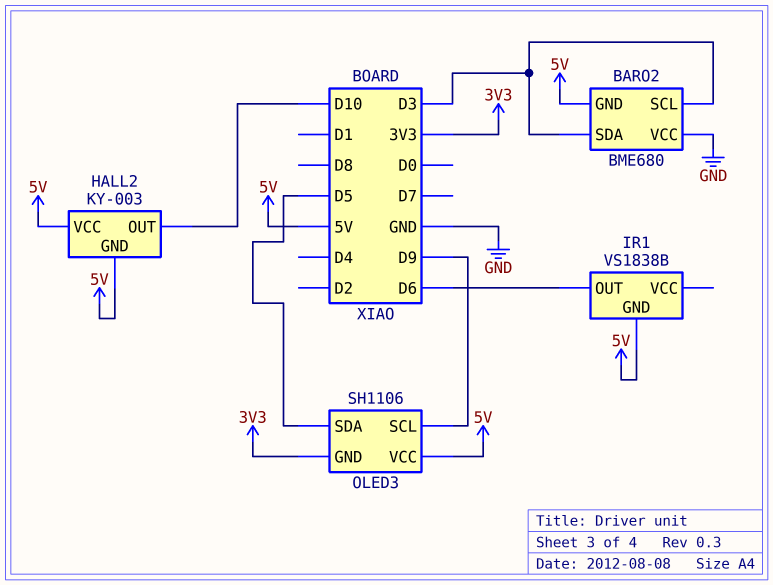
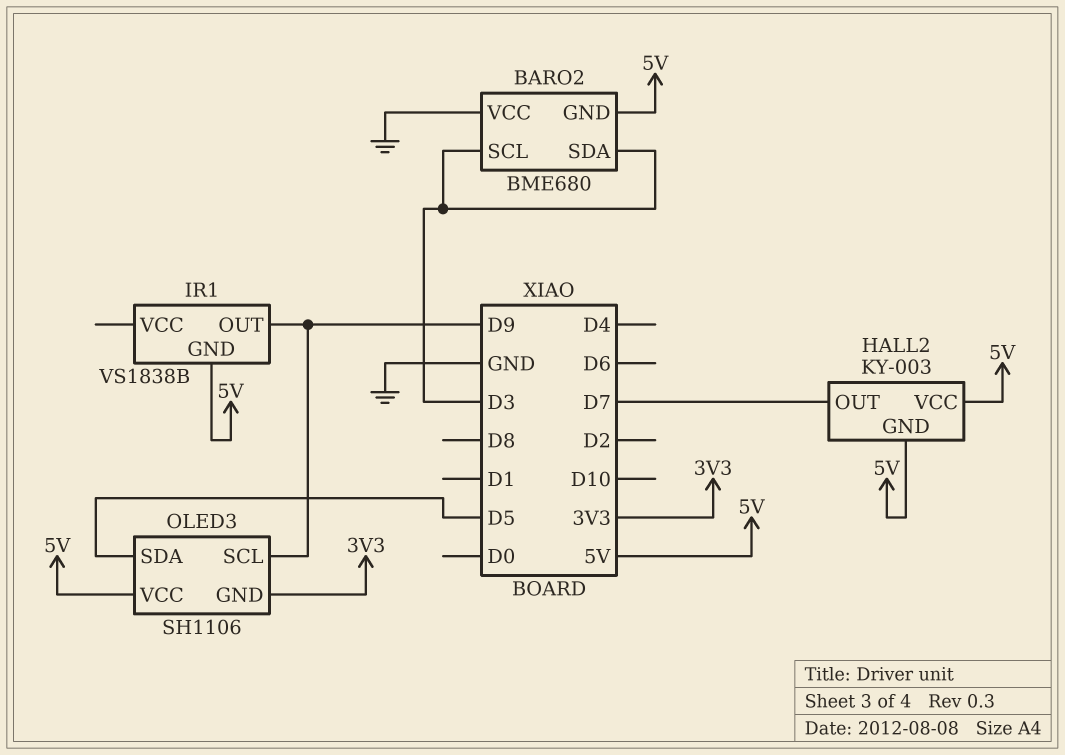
HALL2 pin OUT: D10 -> D7
IR1 pin OUT: D6 -> D9

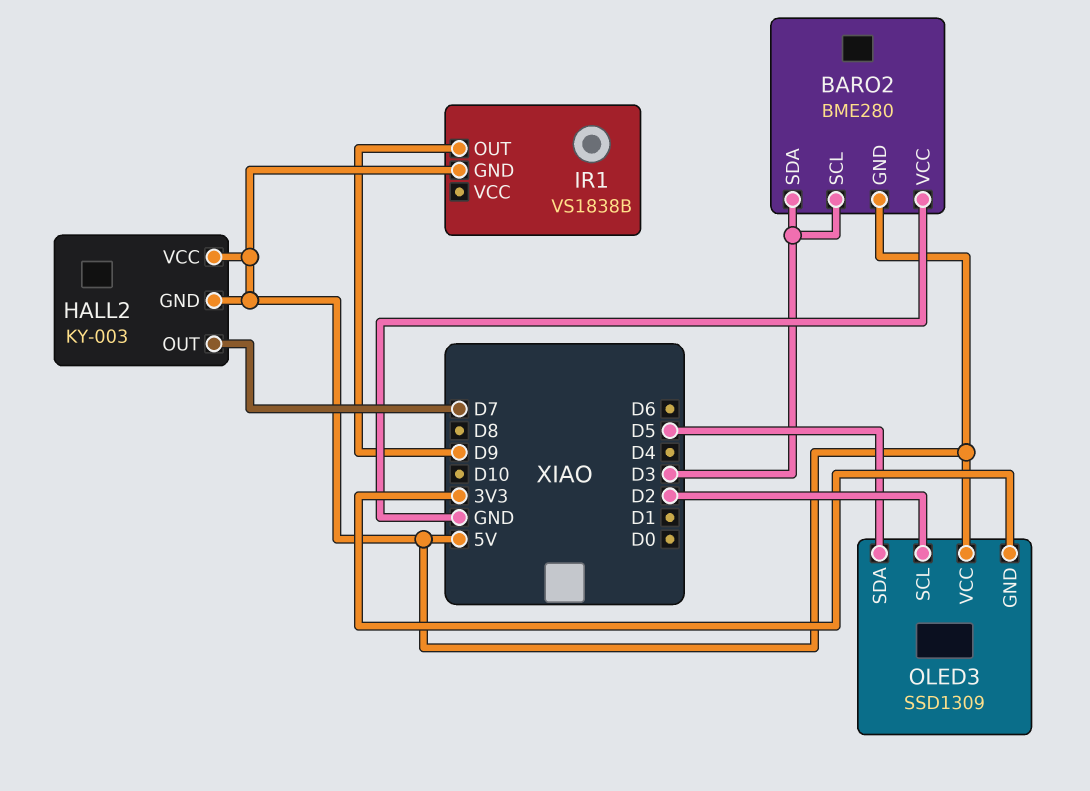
BARO2: BME680 -> BME280
OLED3: SH1106 -> SSD1309
OLED3 pin SCL: D9 -> D2

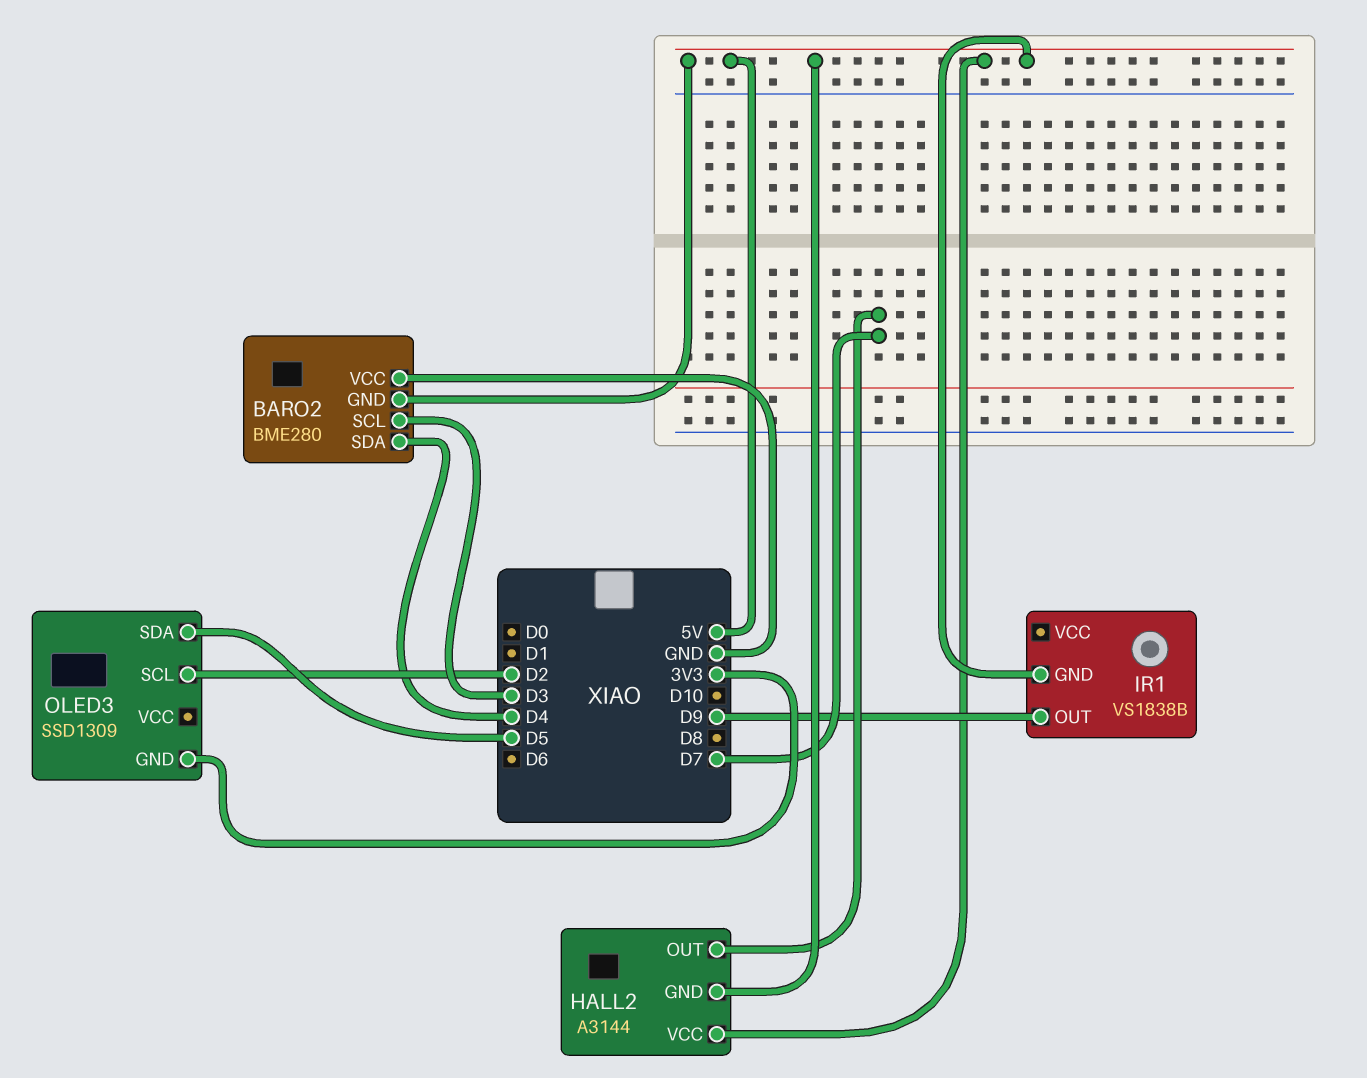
BARO2 pin SDA: D3 -> D4
HALL2: KY-003 -> A3144
OLED3 pin VCC: 5V -> none

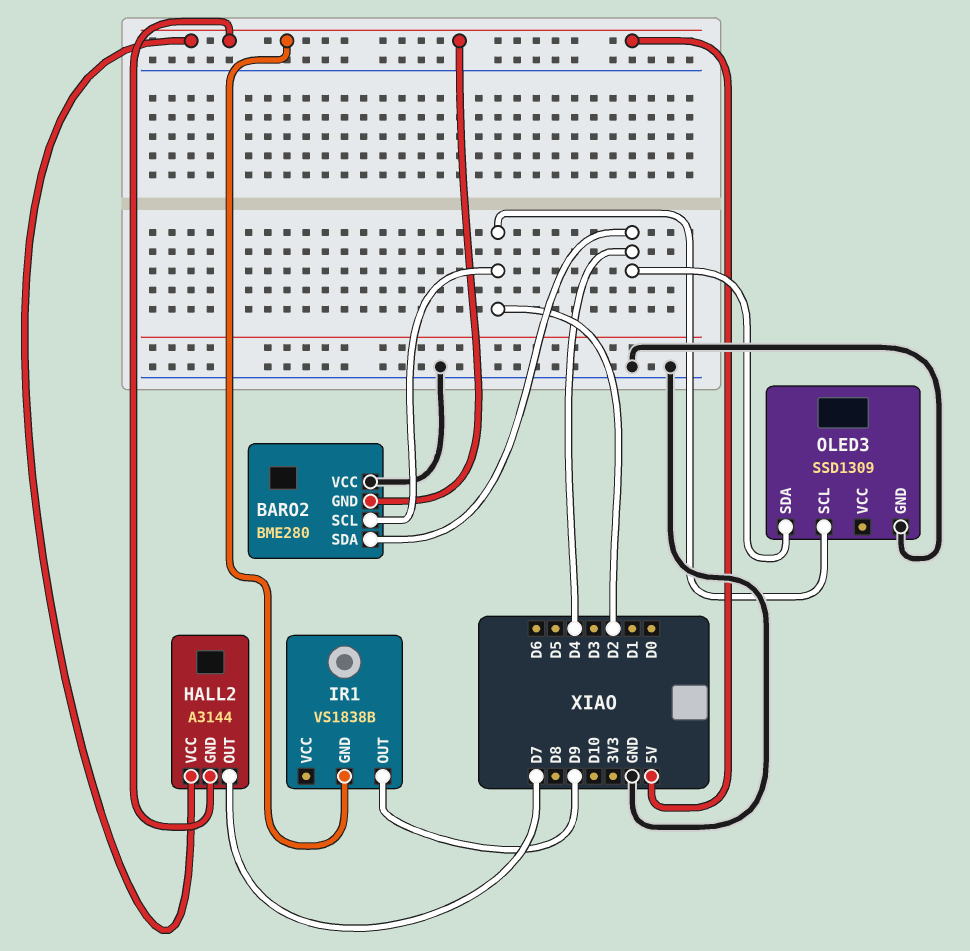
BARO2 pin SCL: D3 -> D2
OLED3 pin GND: 3V3 -> GND
OLED3 pin SDA: D5 -> D4

